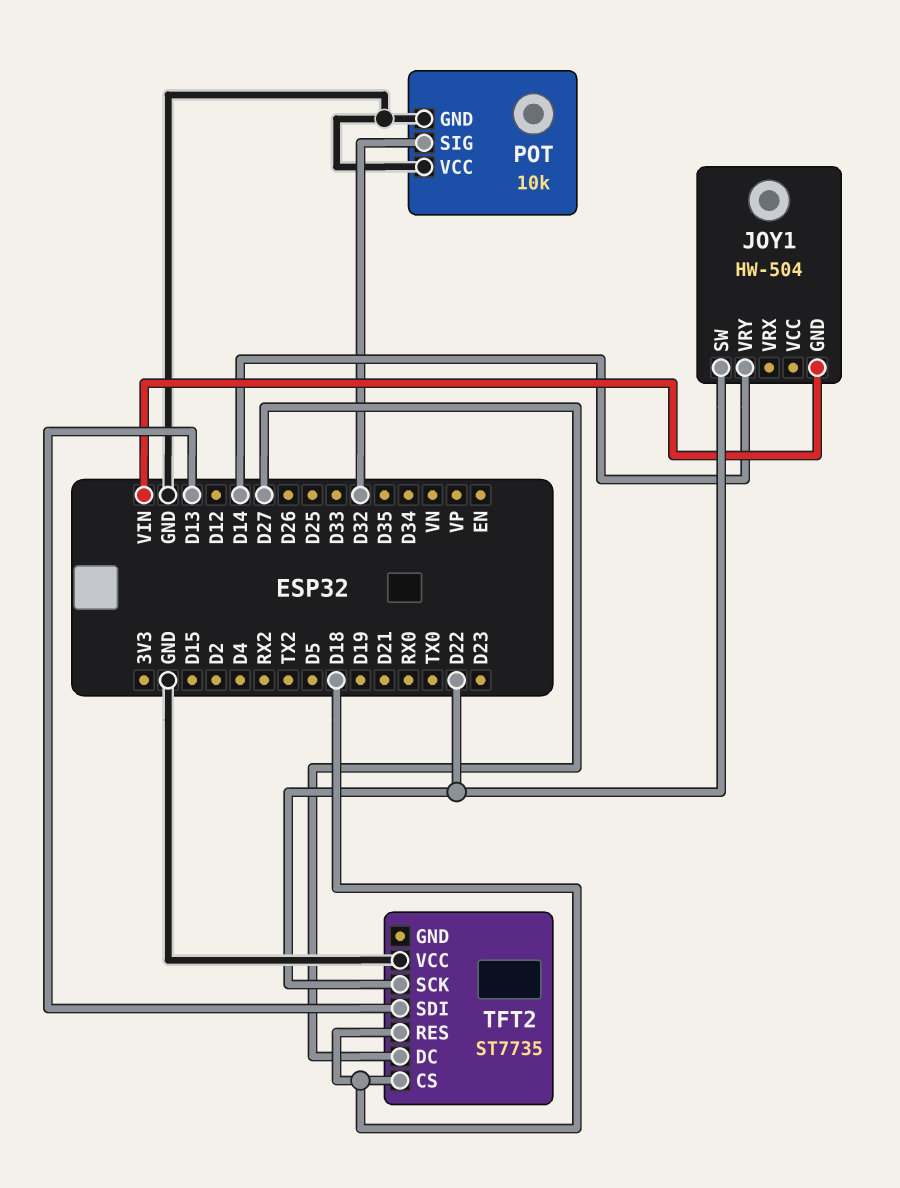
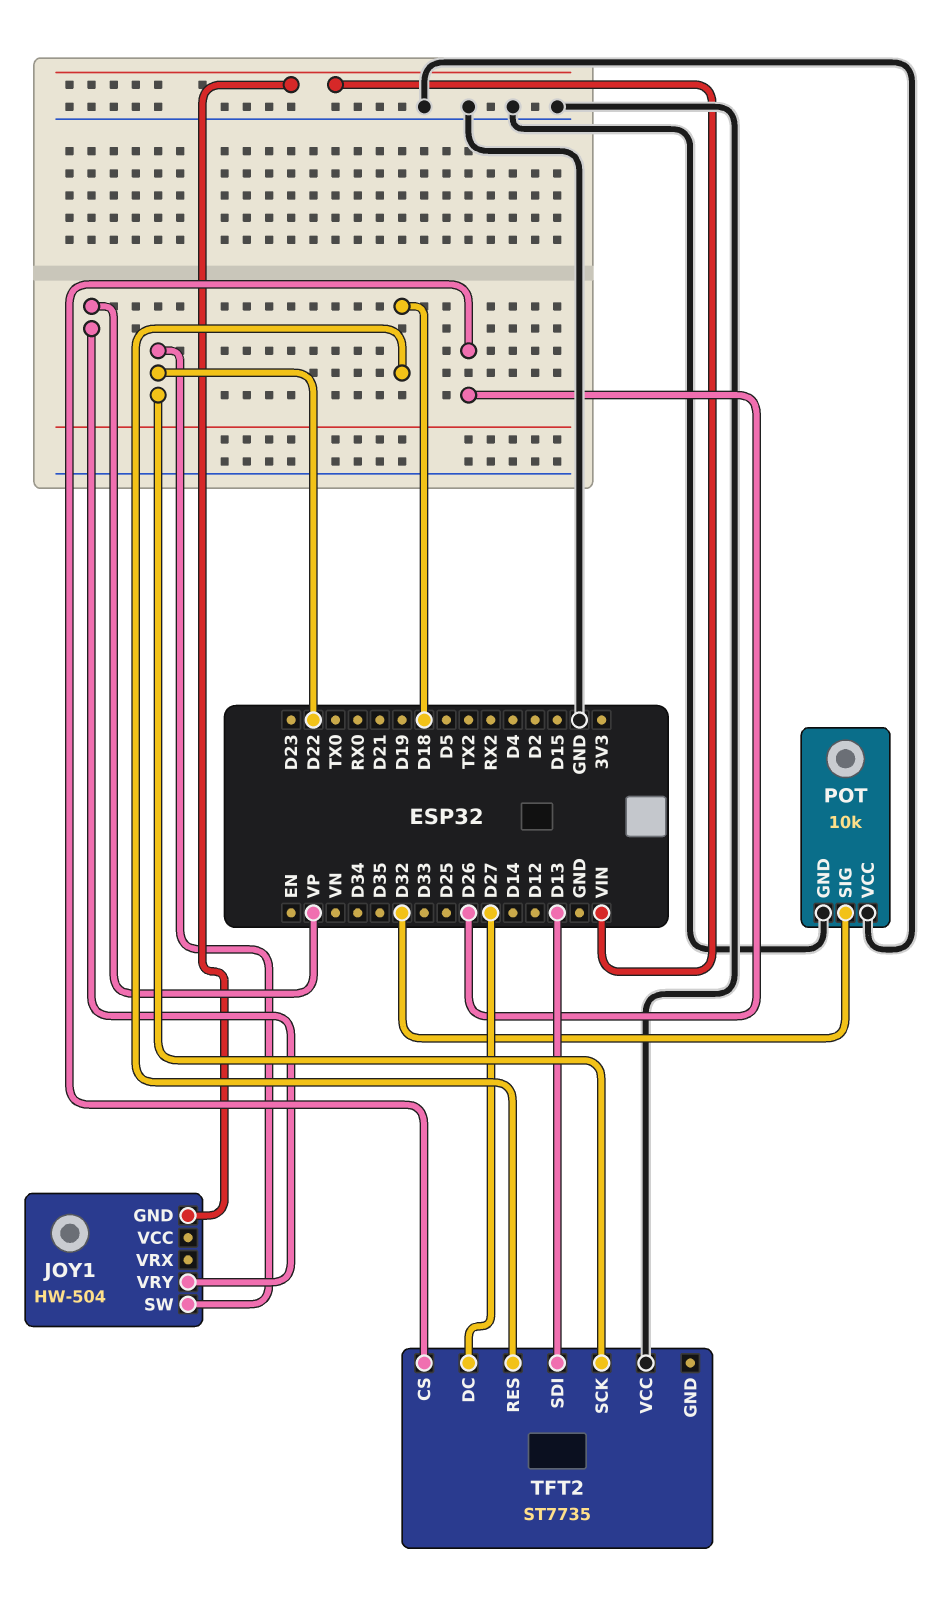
JOY1 pin VRY: D14 -> VP
TFT2 pin CS: D18 -> D26

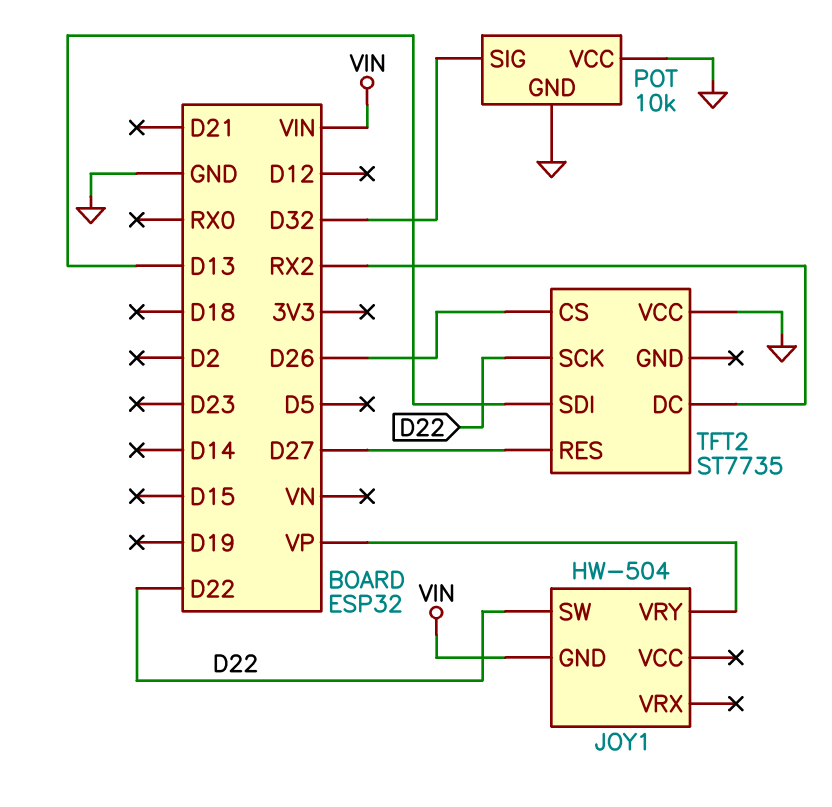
TFT2 pin DC: D27 -> RX2
TFT2 pin RES: D18 -> D27

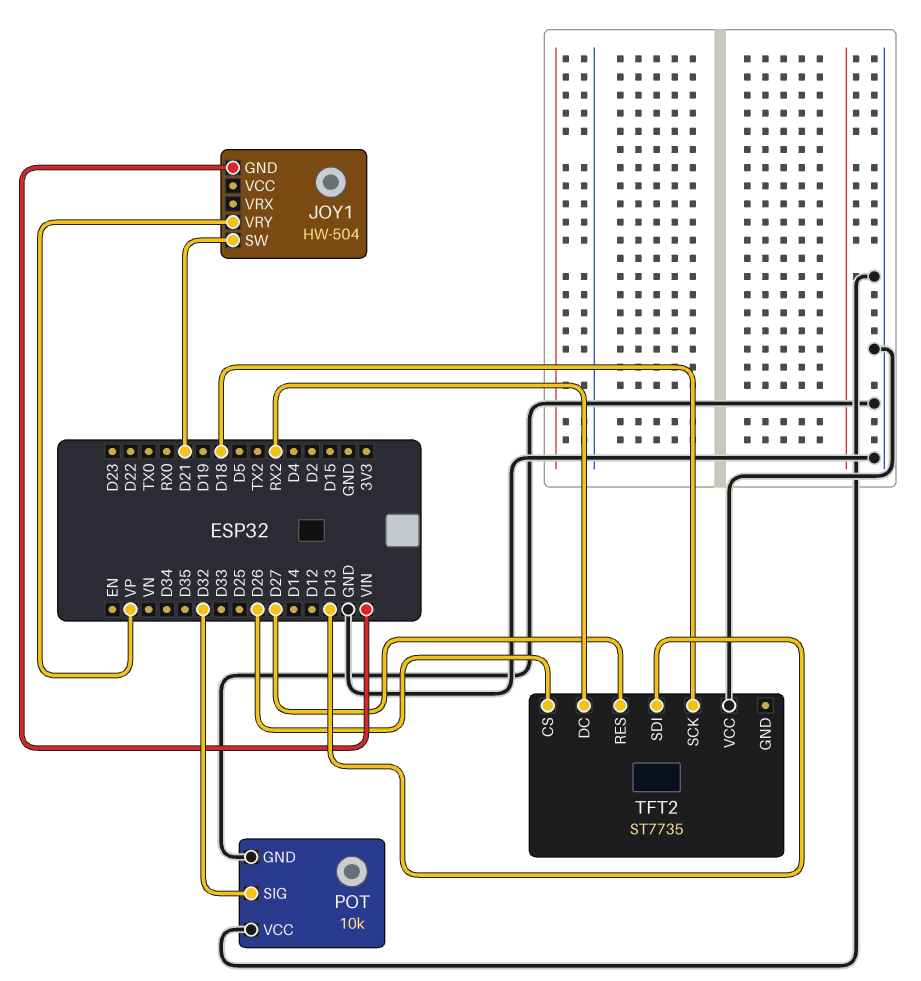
JOY1 pin SW: D22 -> D21
TFT2 pin SCK: D22 -> D18

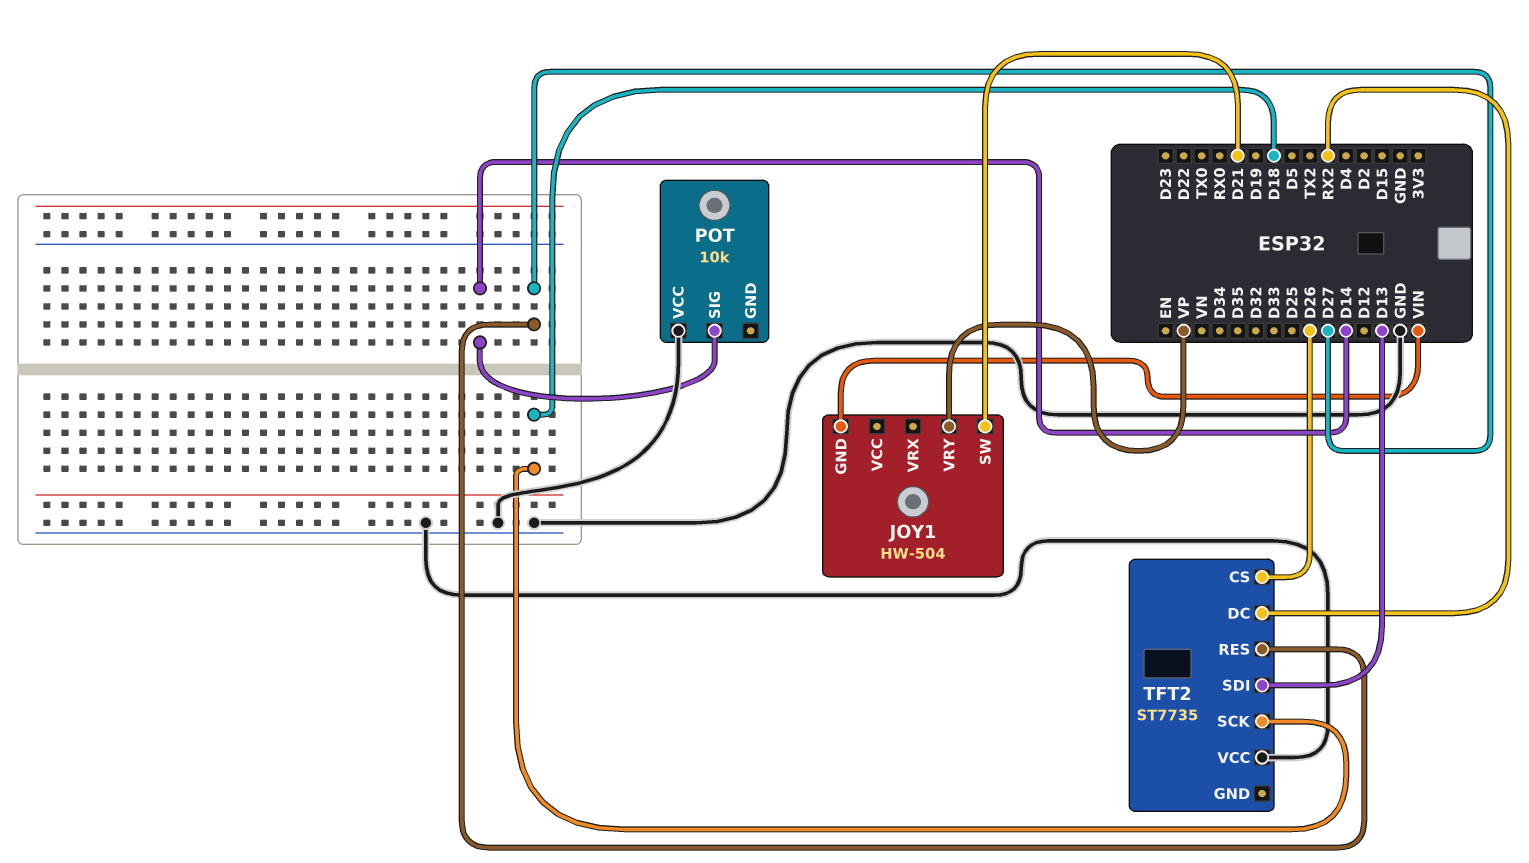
POT pin GND: GND -> none
POT pin SIG: D32 -> D14

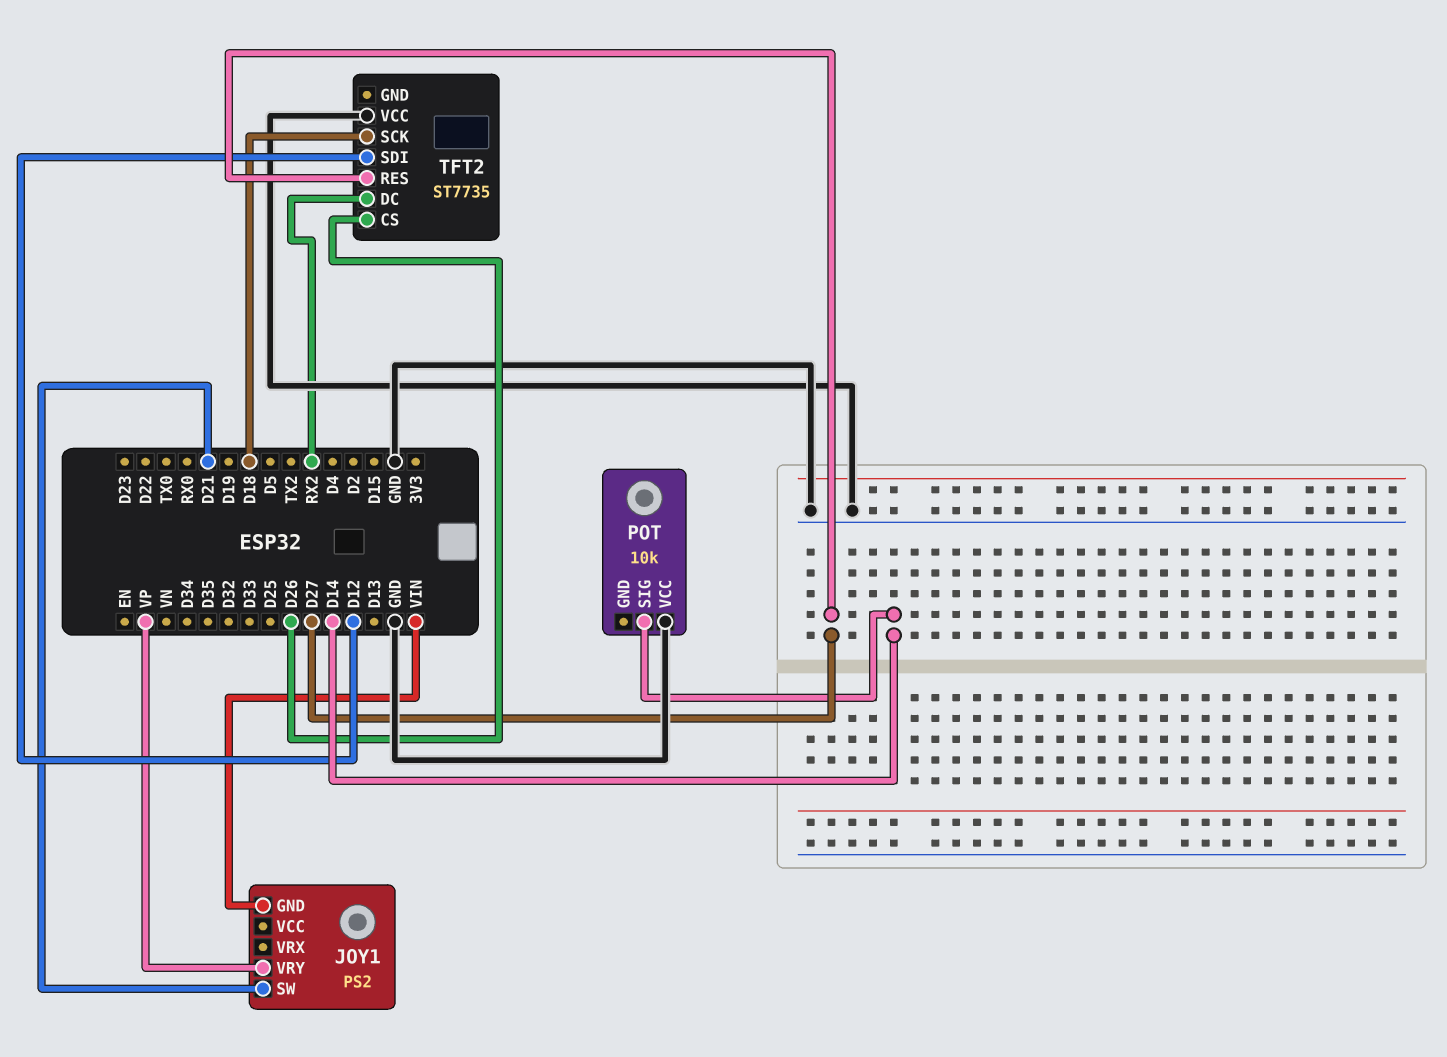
JOY1: HW-504 -> PS2
TFT2 pin SDI: D13 -> D12

